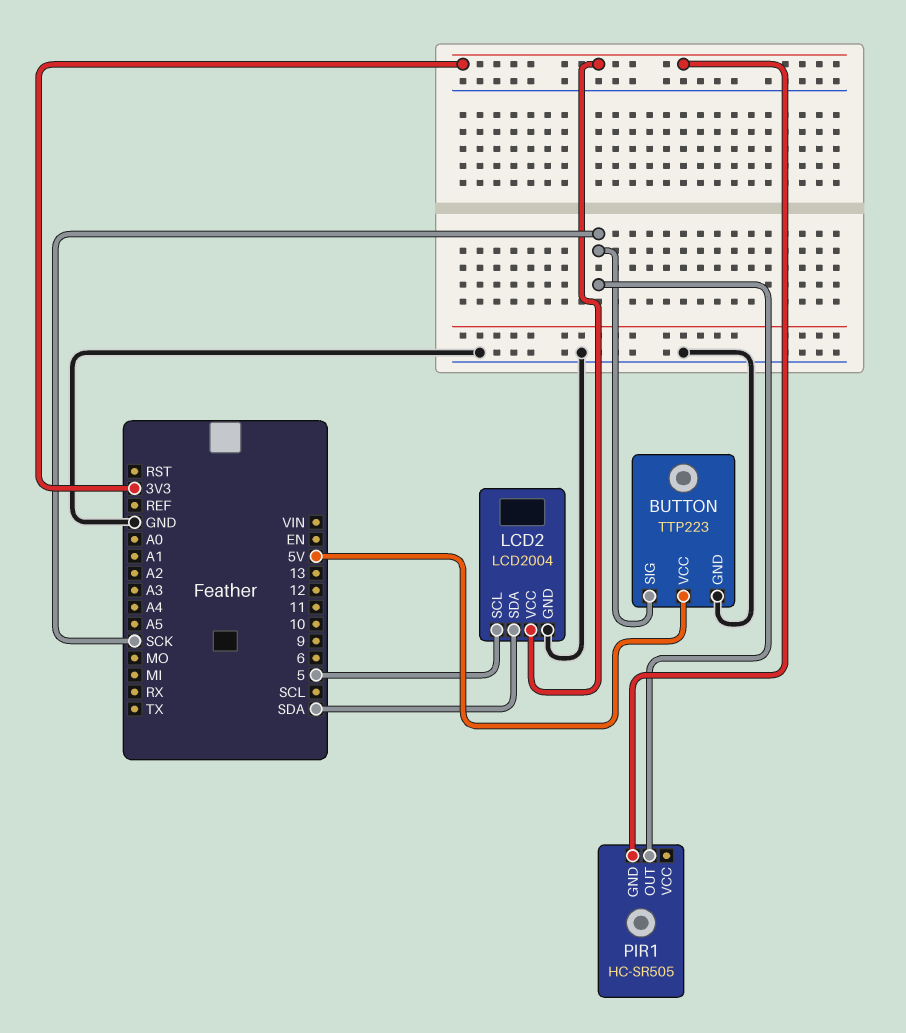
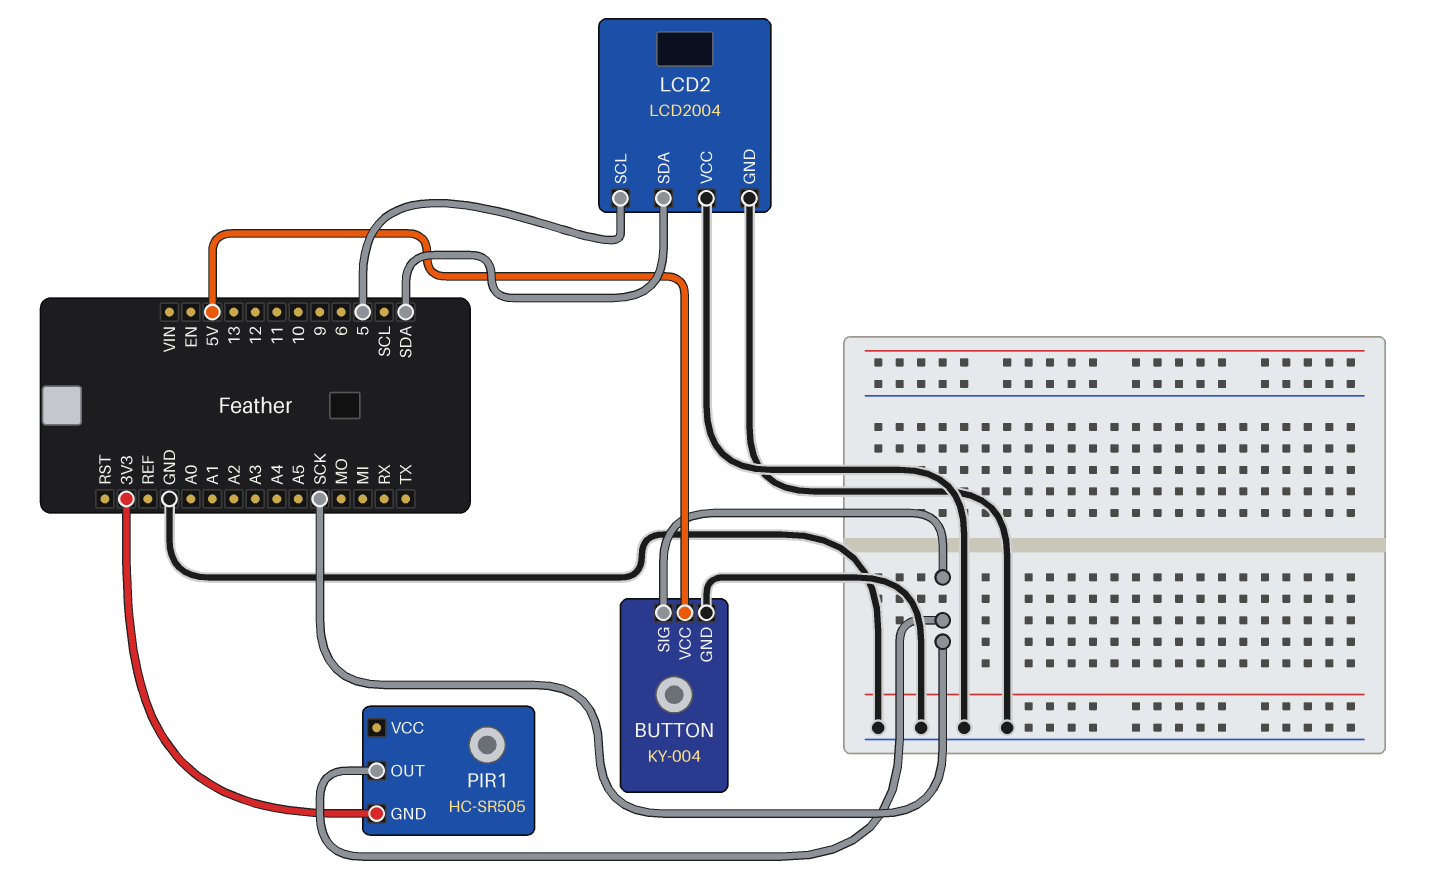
BUTTON: TTP223 -> KY-004
LCD2 pin VCC: 3V3 -> GND

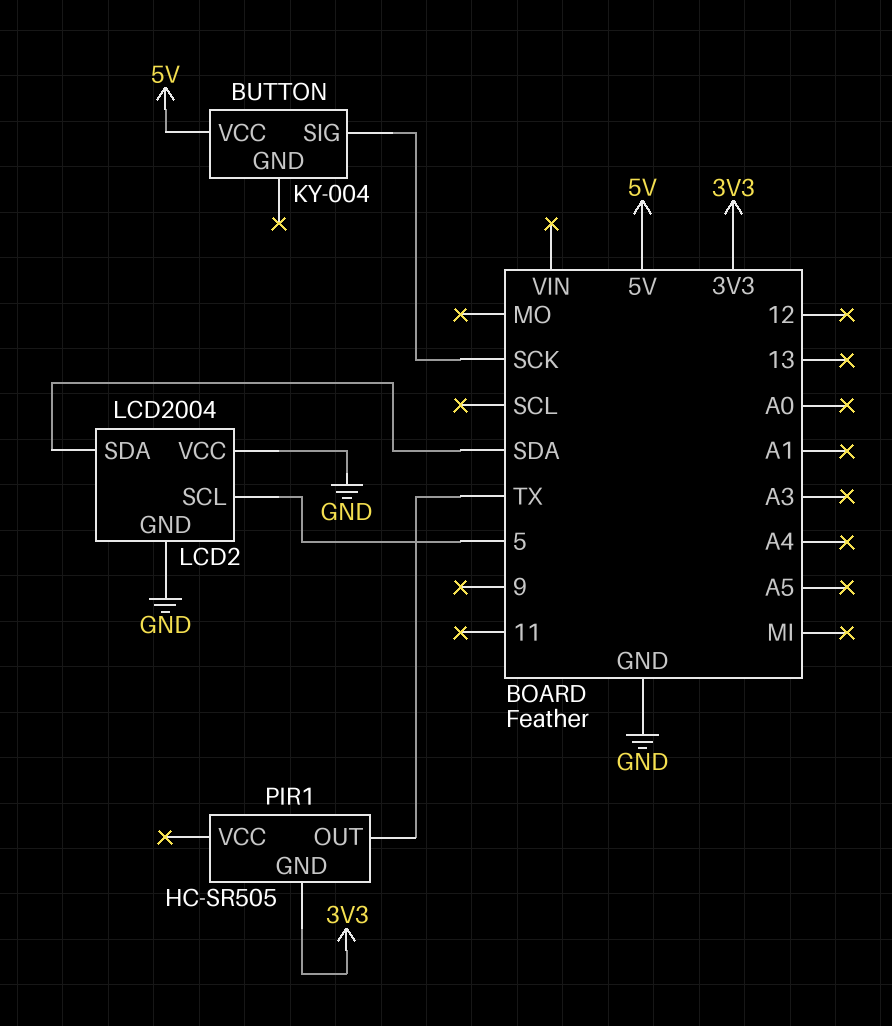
BUTTON pin GND: GND -> none
PIR1 pin OUT: SCK -> TX

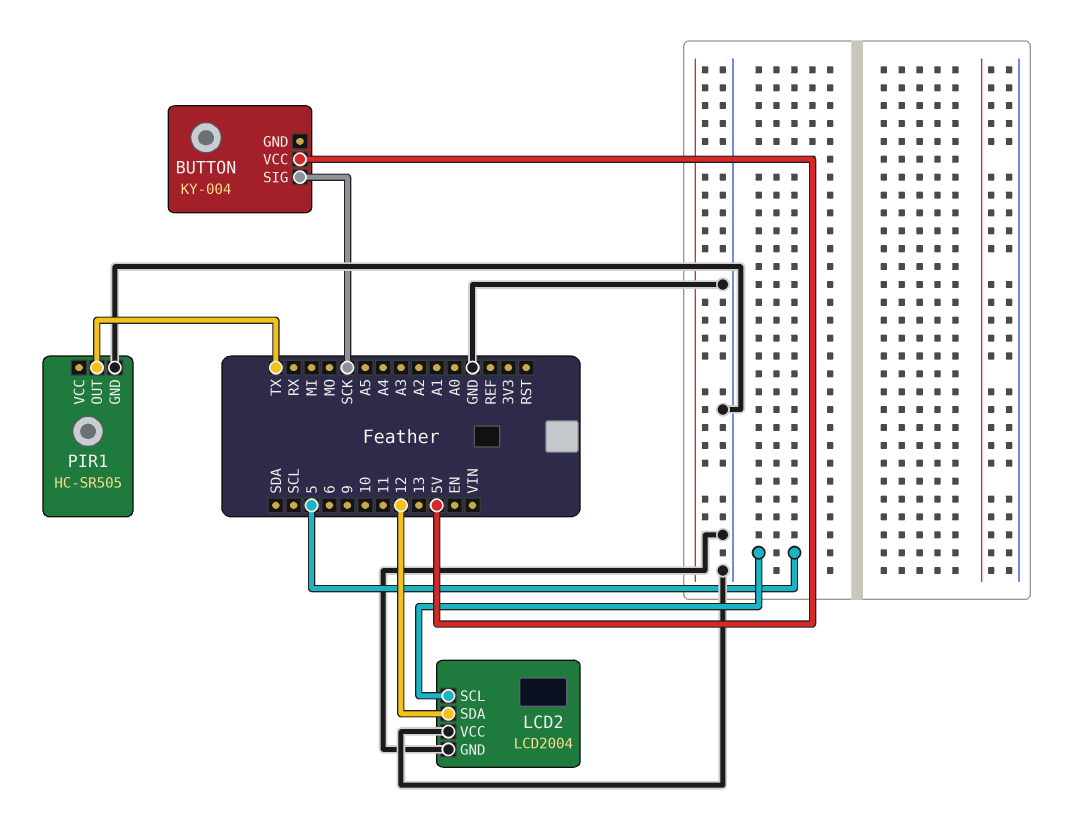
LCD2 pin SDA: SDA -> 12
PIR1 pin GND: 3V3 -> GND

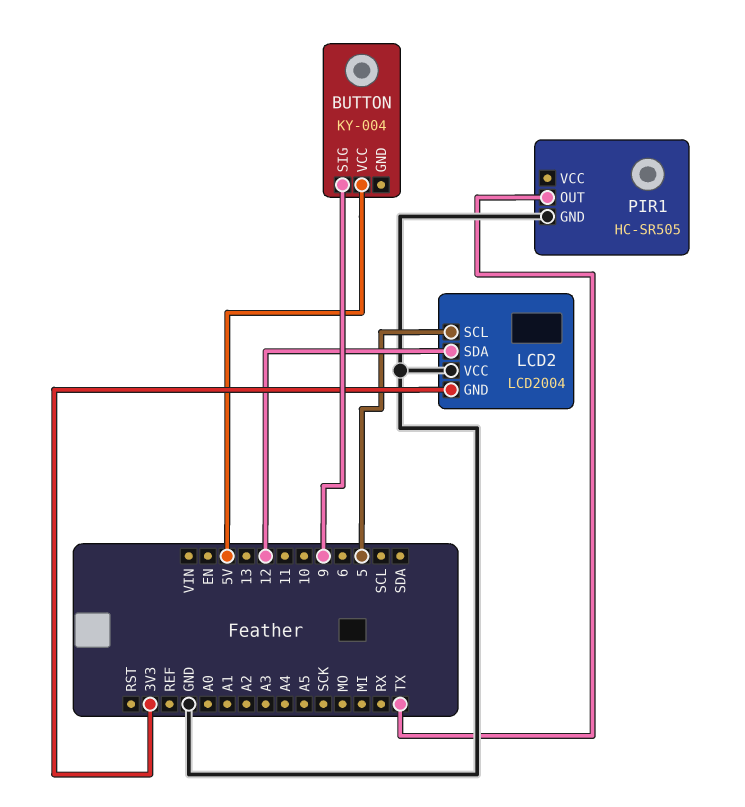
BUTTON pin SIG: SCK -> 9
LCD2 pin GND: GND -> 3V3

